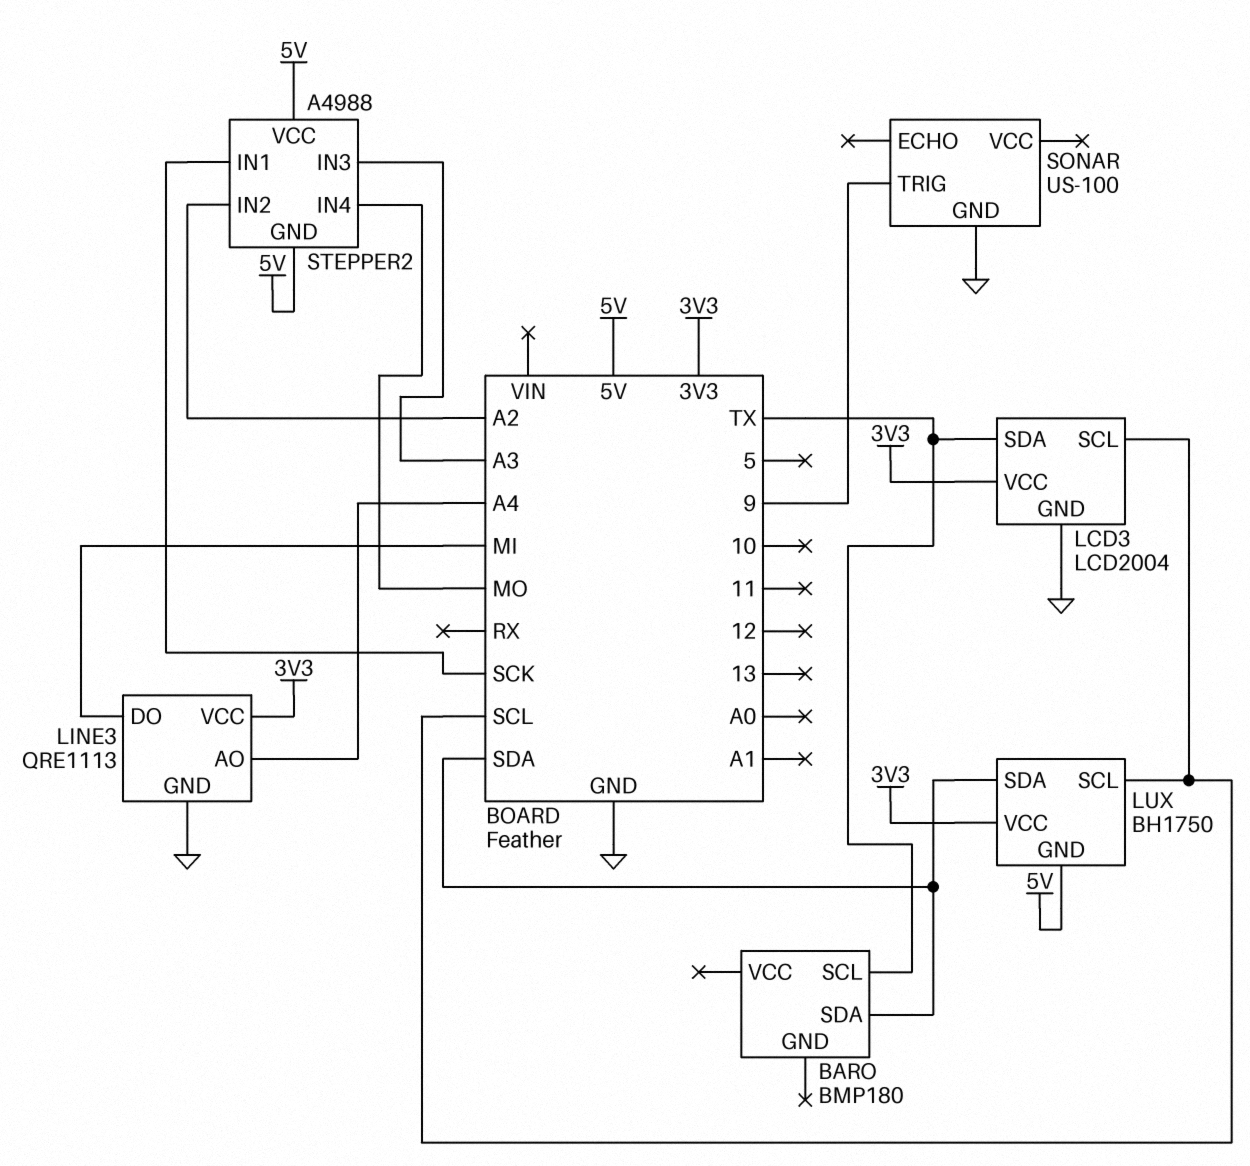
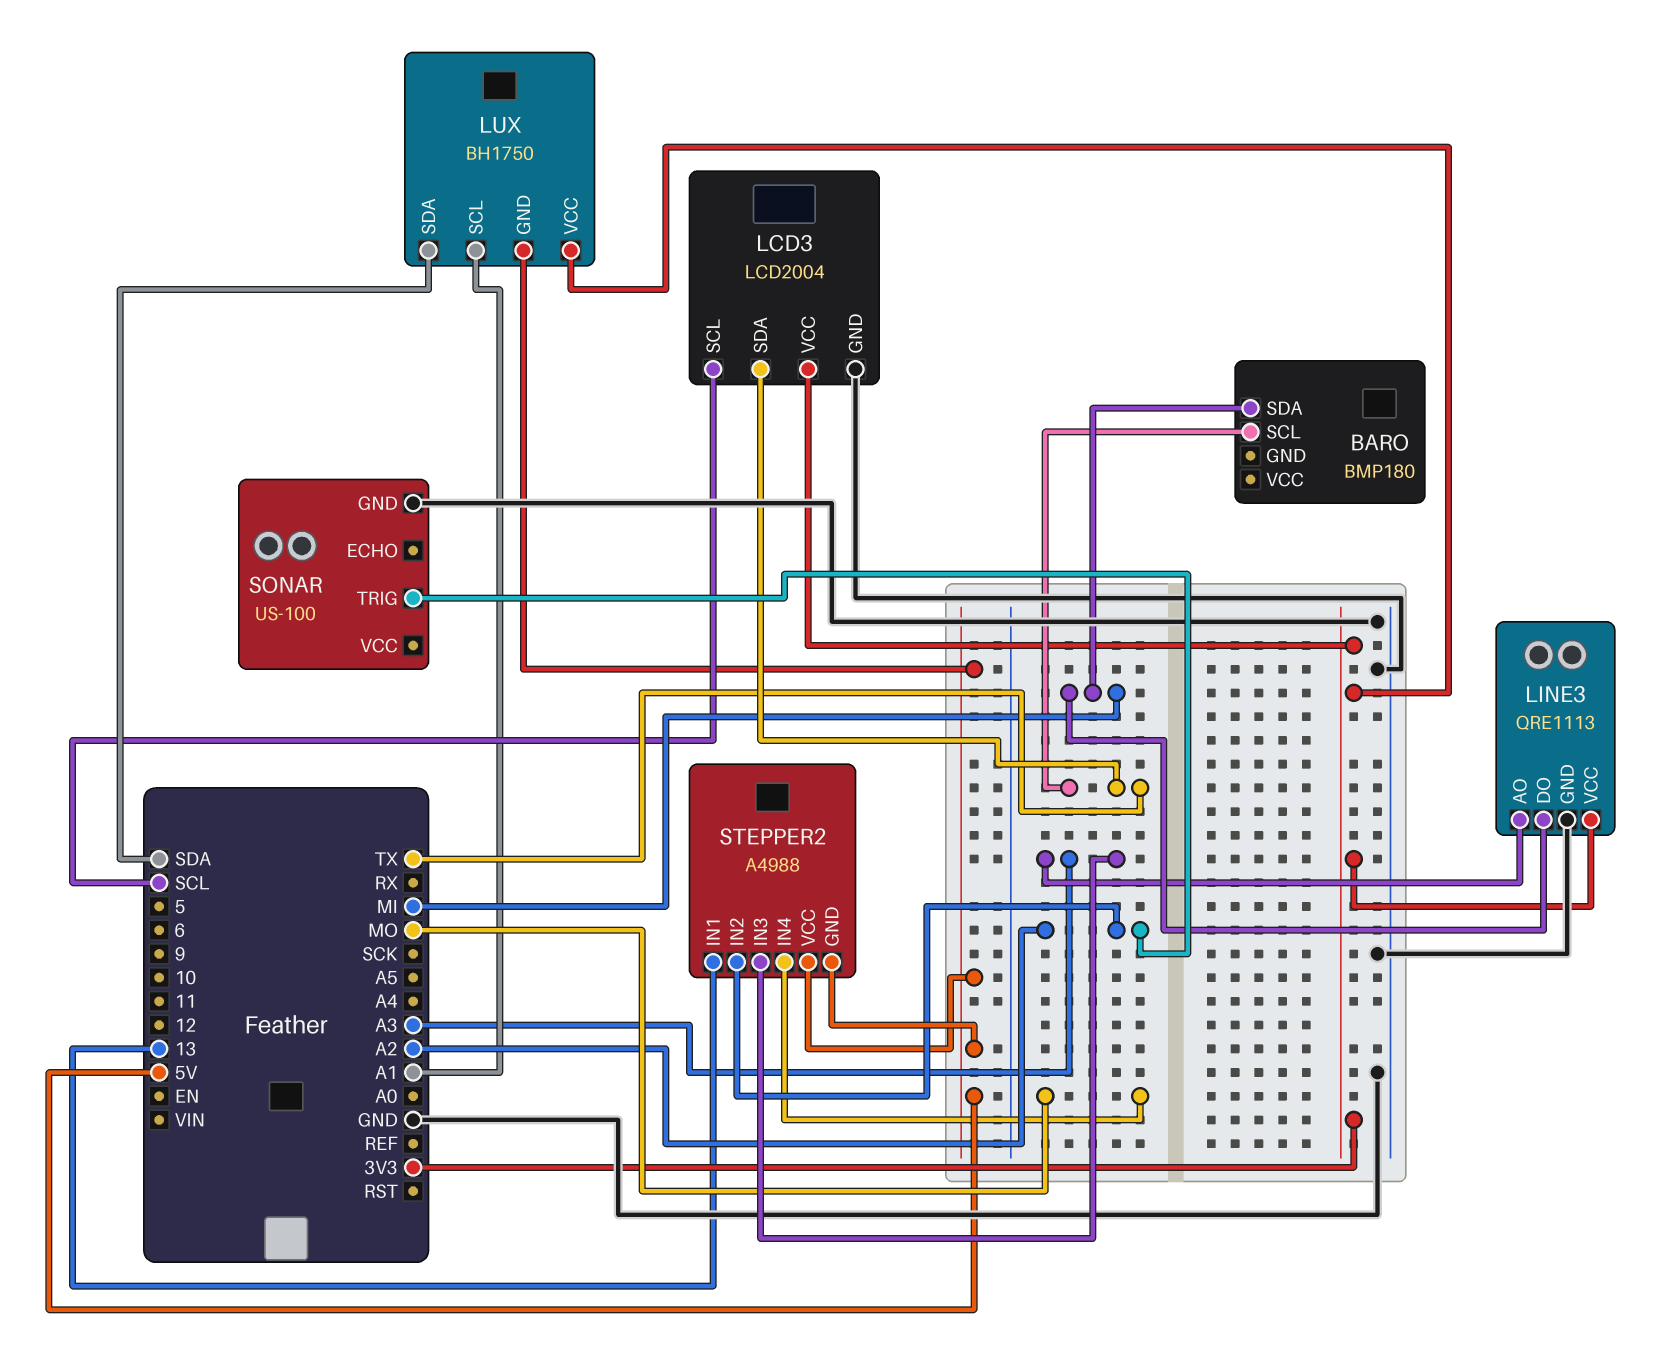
BARO pin SDA: SDA -> MI
LINE3 pin AO: A4 -> A3
LUX pin SCL: SCL -> A1
SONAR pin TRIG: 9 -> A2
STEPPER2 pin IN1: SCK -> 13

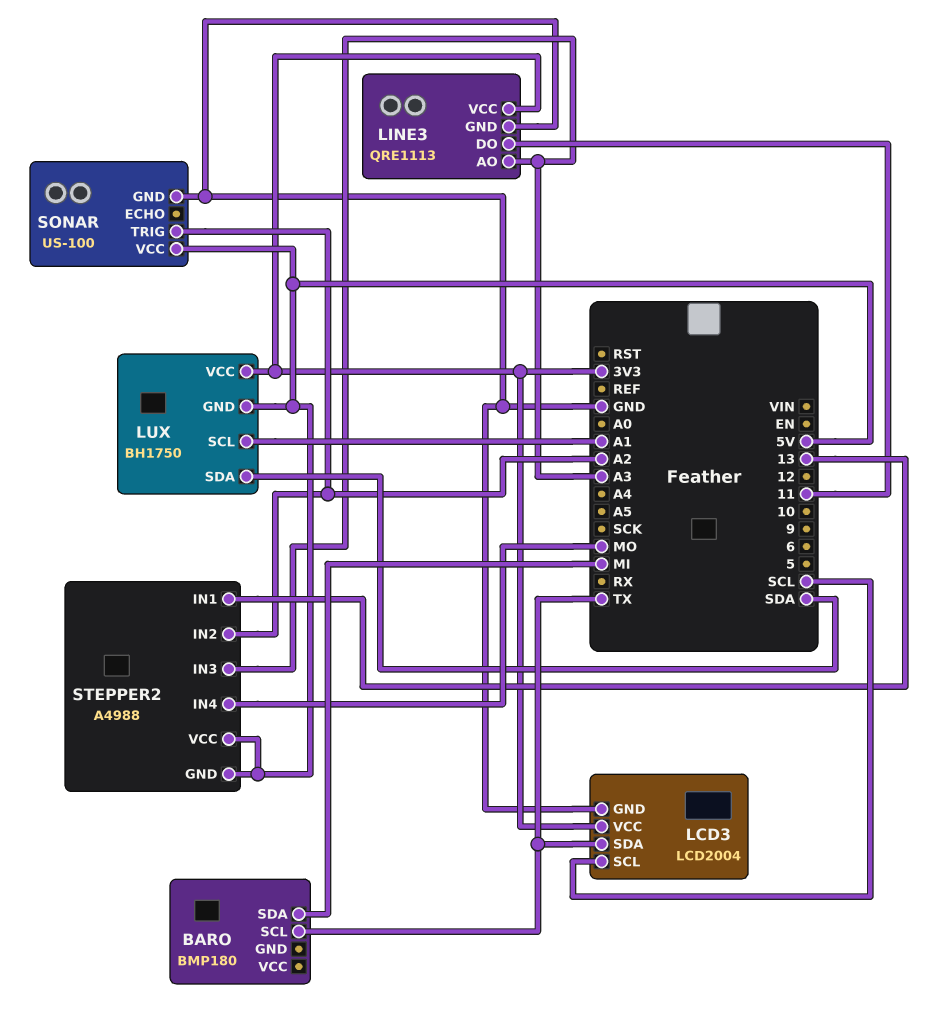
LINE3 pin DO: MI -> 11
SONAR pin VCC: none -> 5V

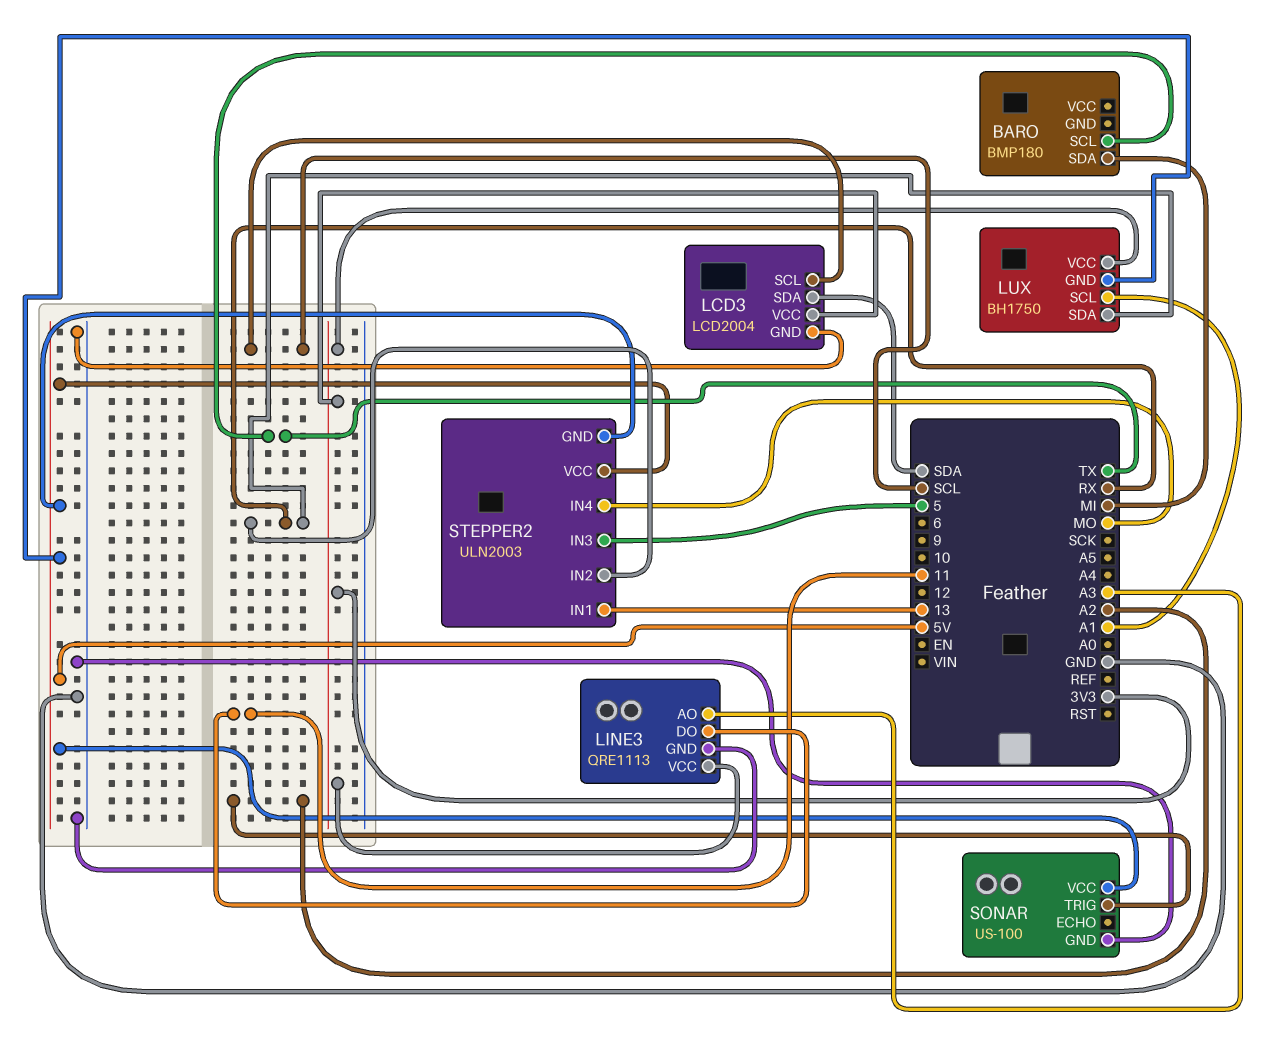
LCD3 pin SDA: TX -> SDA
LUX pin SDA: SDA -> RX
STEPPER2: A4988 -> ULN2003
STEPPER2 pin IN2: A2 -> RX
STEPPER2 pin IN3: A3 -> 5

